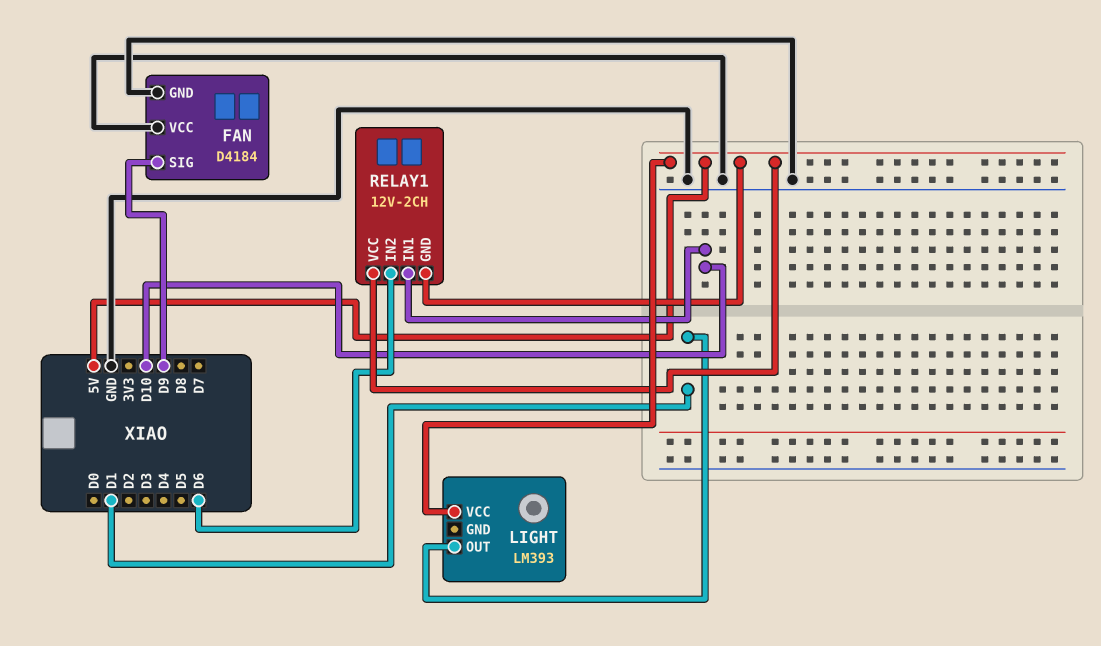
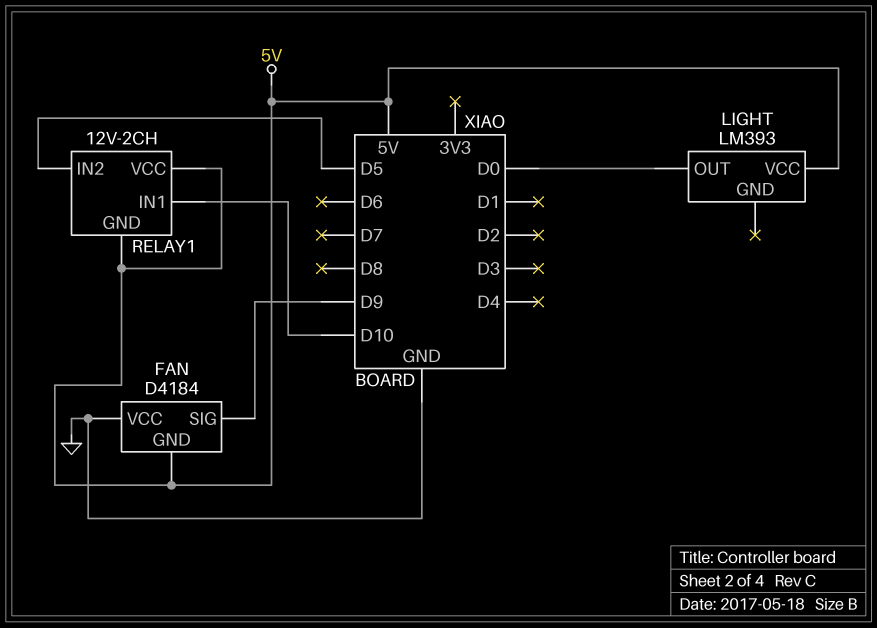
FAN pin GND: GND -> 5V
LIGHT pin OUT: D1 -> D0
RELAY1 pin IN2: D6 -> D5

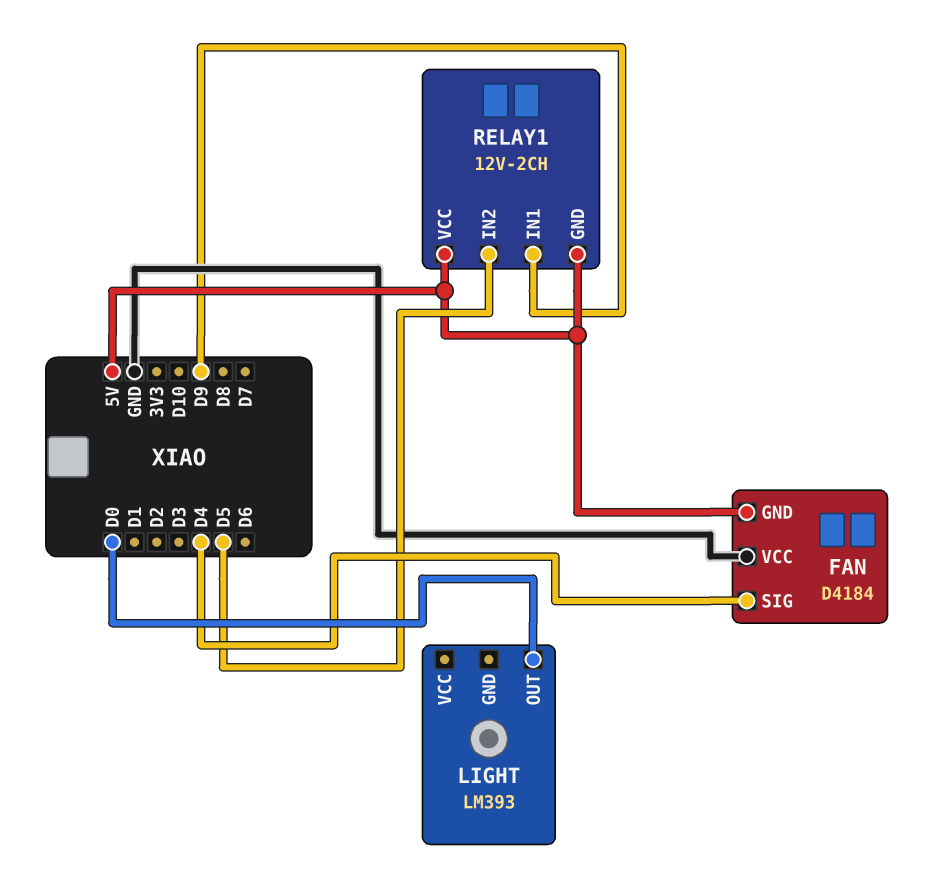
FAN pin SIG: D9 -> D4
LIGHT pin VCC: 5V -> none
RELAY1 pin IN1: D10 -> D9

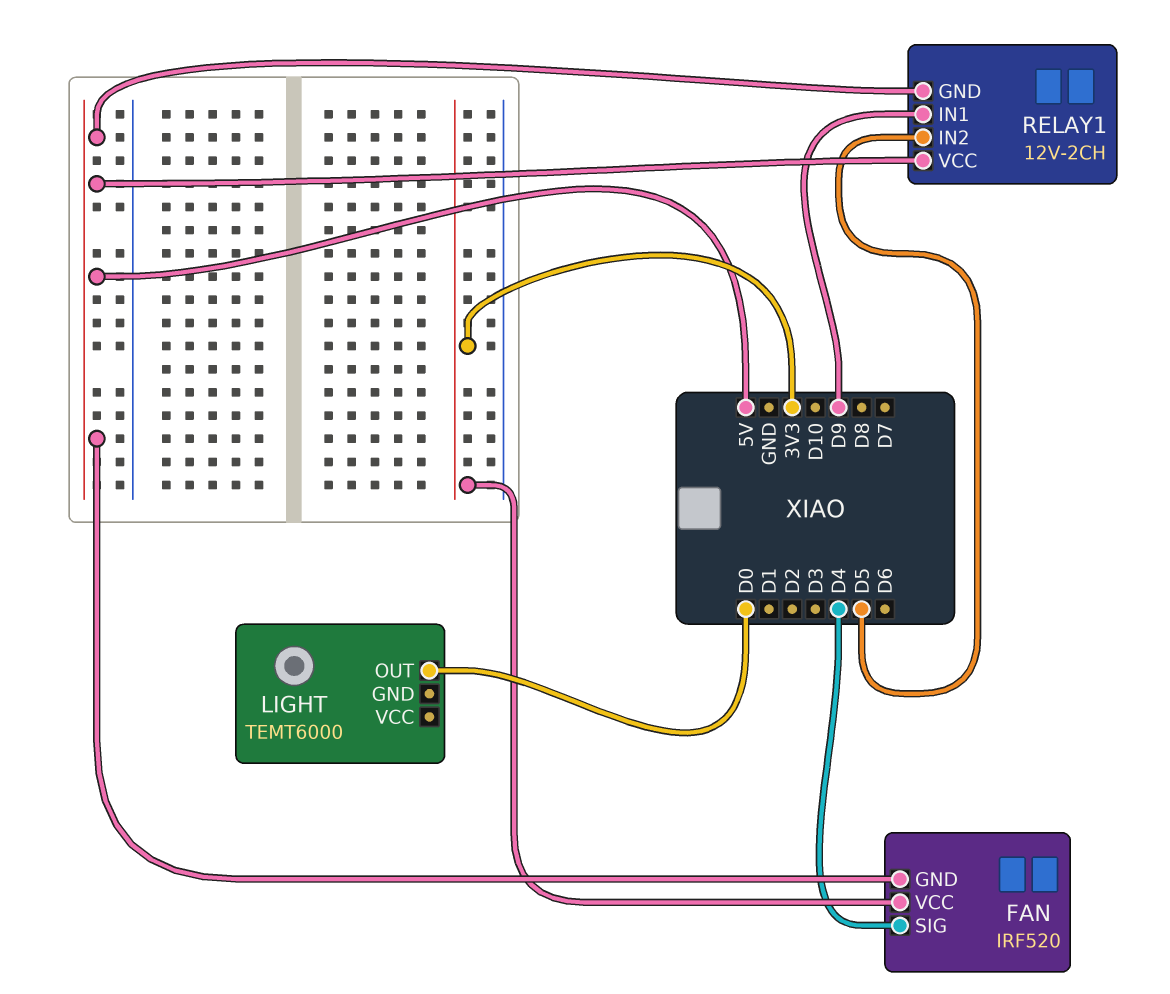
FAN: D4184 -> IRF520
FAN pin VCC: GND -> 3V3
LIGHT: LM393 -> TEMT6000

